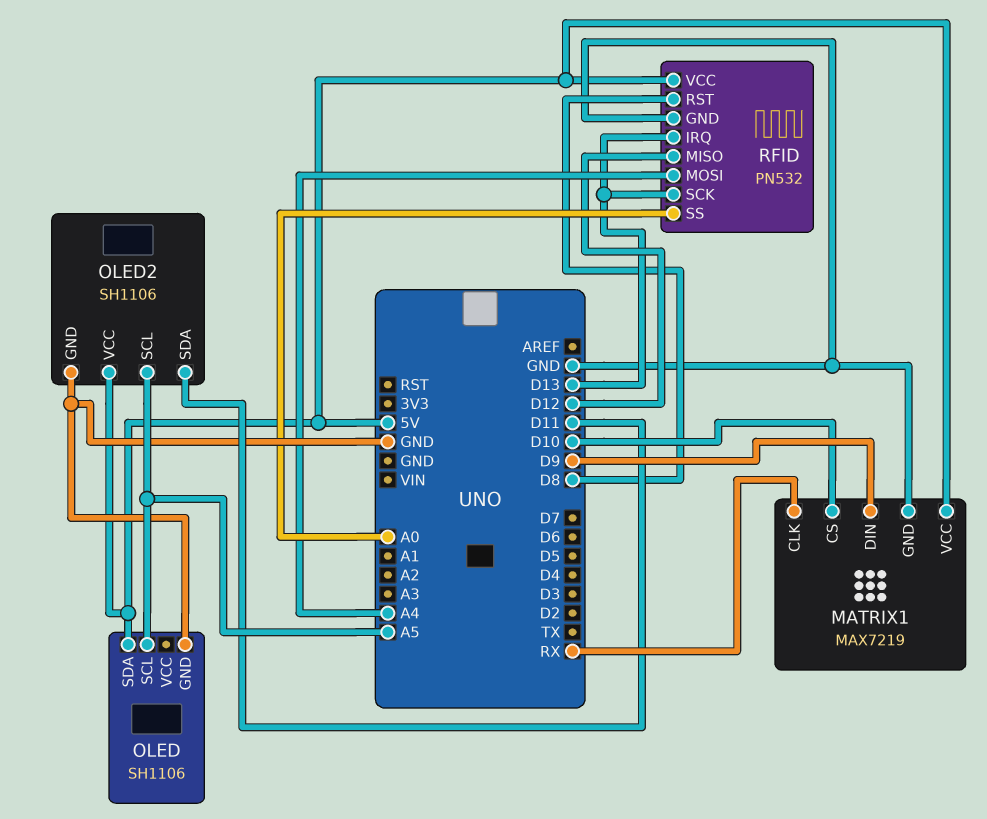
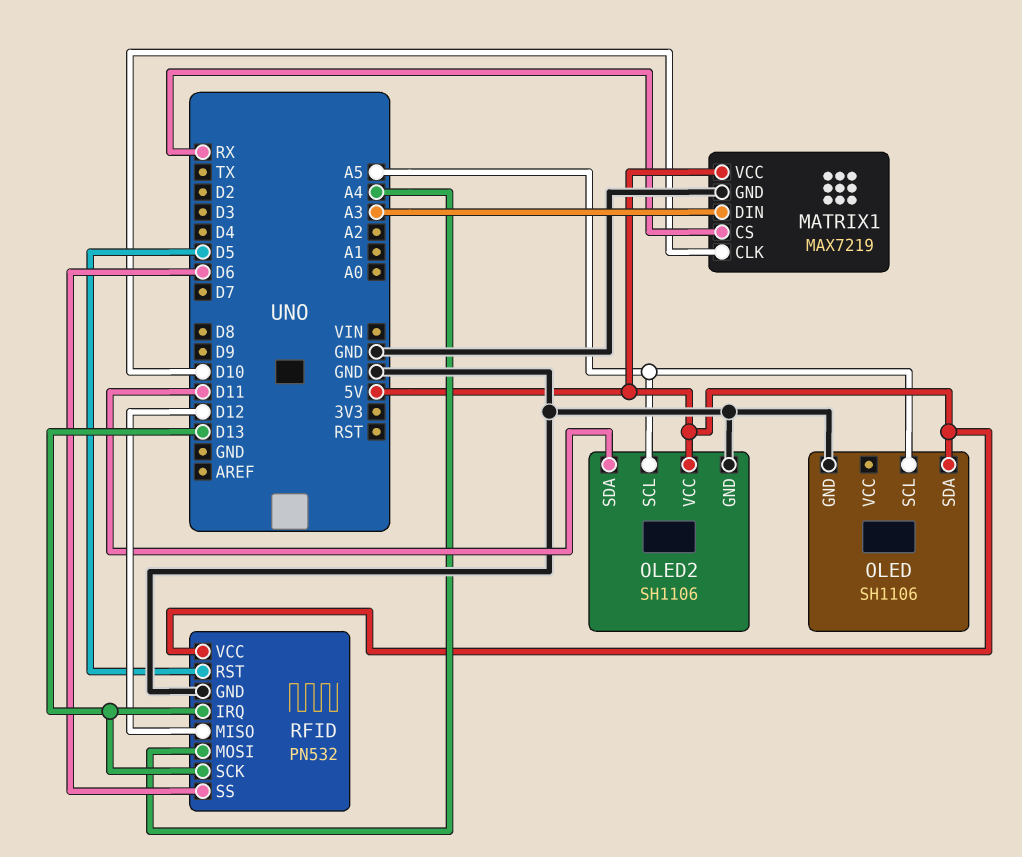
MATRIX1 pin CLK: RX -> D10
MATRIX1 pin CS: D10 -> RX
MATRIX1 pin DIN: D9 -> A3
RFID pin RST: D8 -> D5
RFID pin SS: A0 -> D6

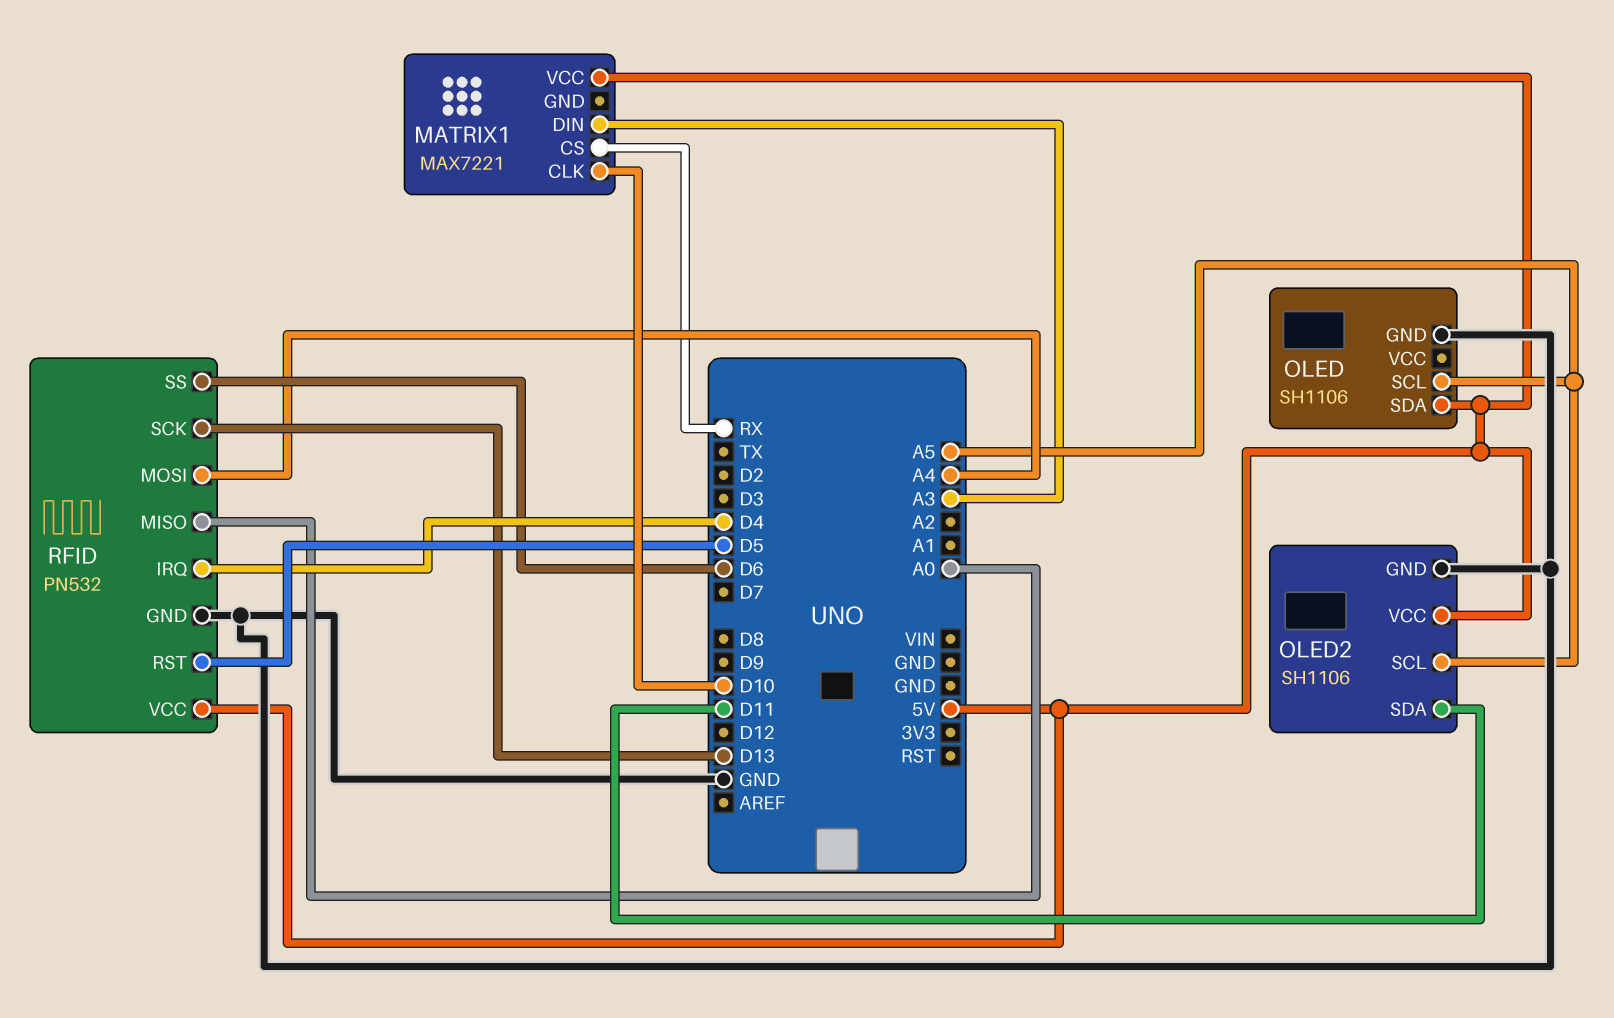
MATRIX1: MAX7219 -> MAX7221
MATRIX1 pin GND: GND -> none
RFID pin IRQ: D13 -> D4
RFID pin MISO: D12 -> A0

